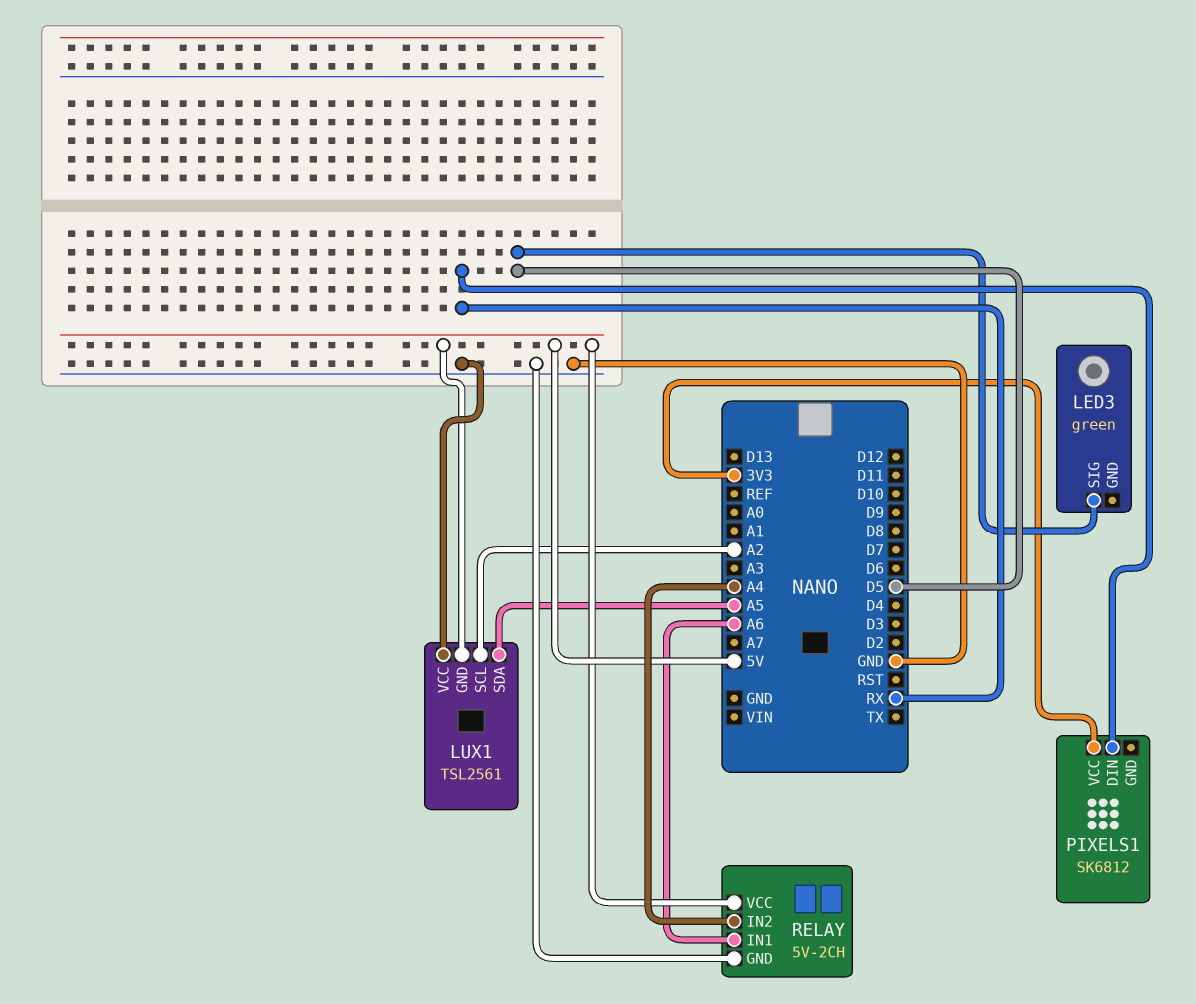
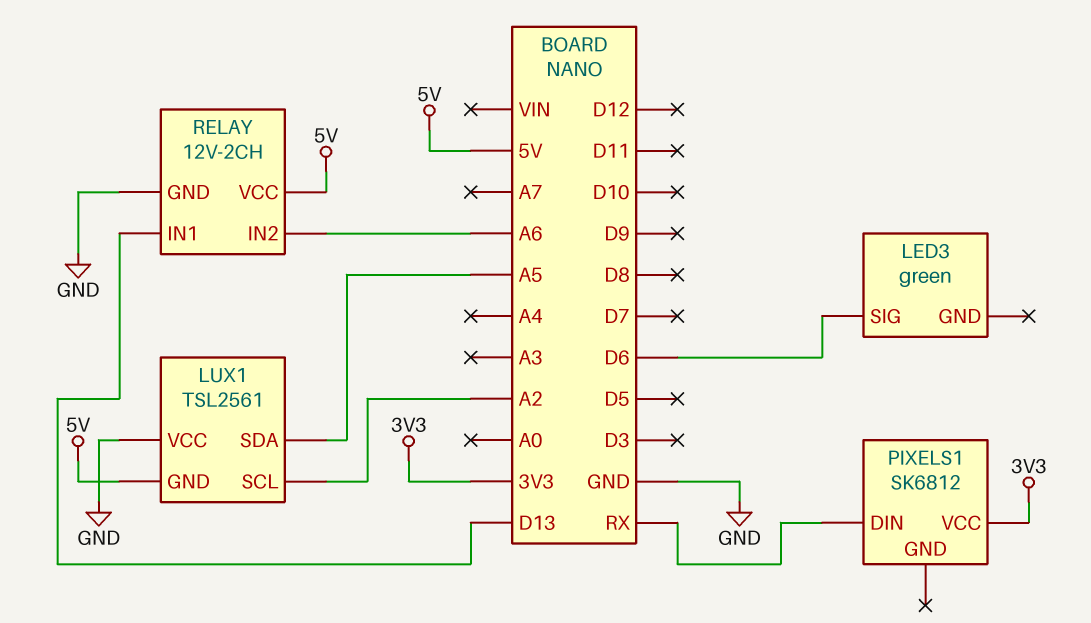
LED3 pin SIG: D5 -> D6
RELAY: 5V-2CH -> 12V-2CH
RELAY pin IN1: A6 -> D13
RELAY pin IN2: A4 -> A6

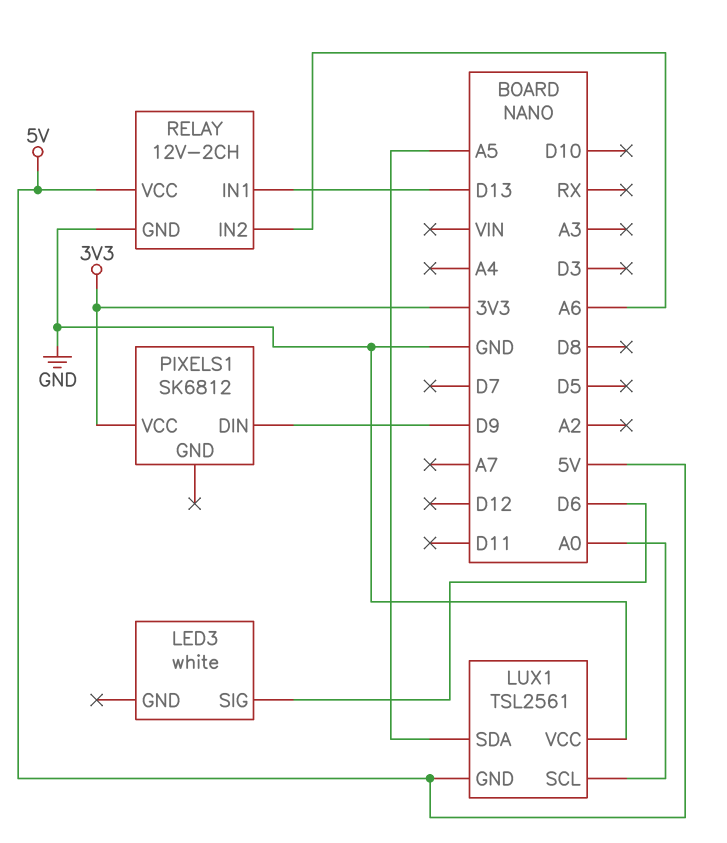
LED3: green -> white
LUX1 pin SCL: A2 -> A0
PIXELS1 pin DIN: RX -> D9

